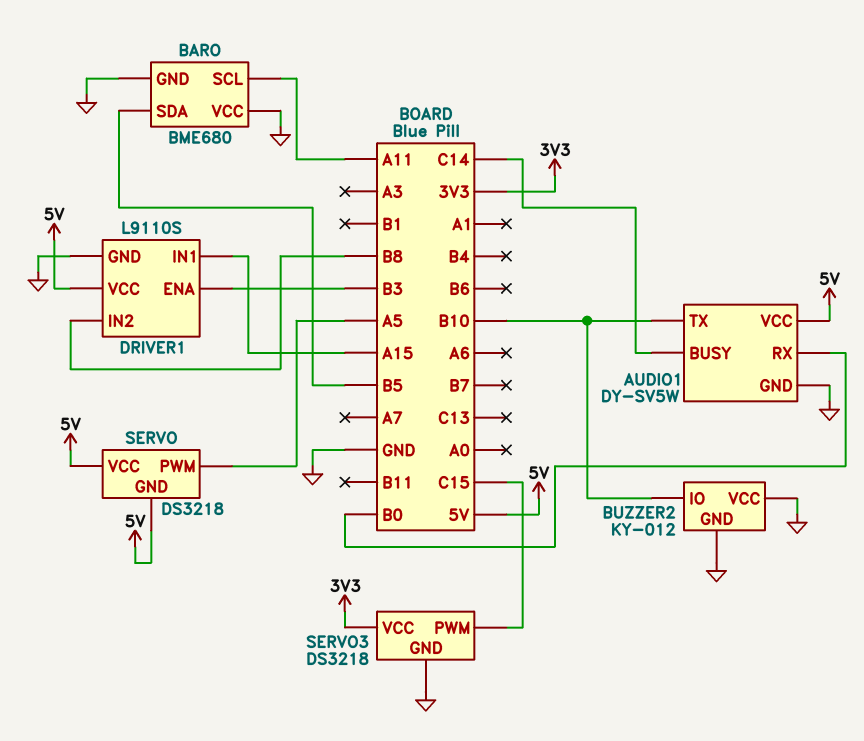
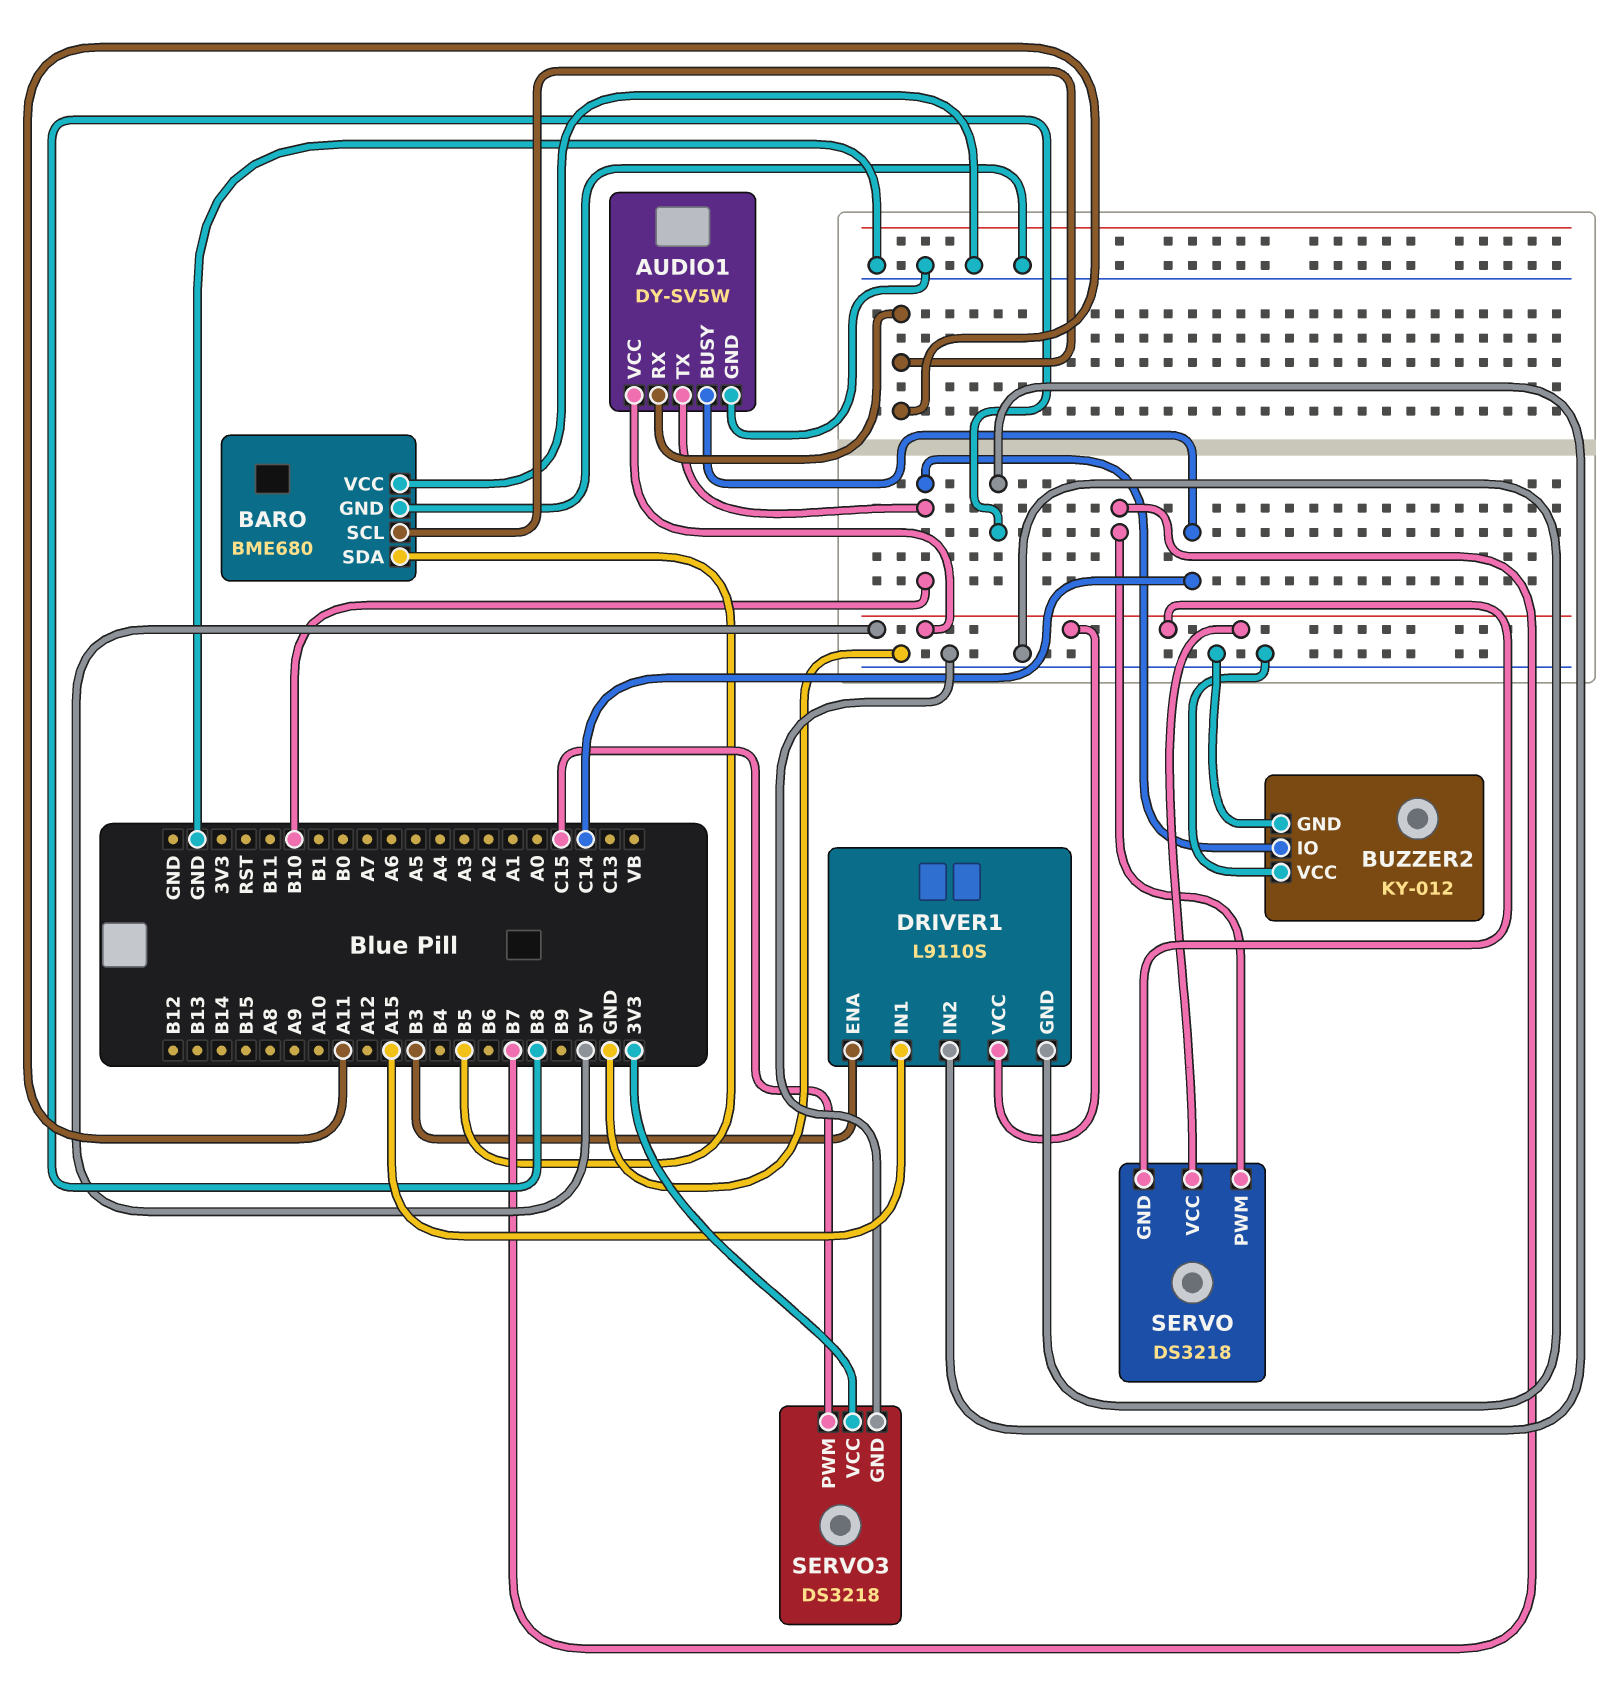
AUDIO1 pin RX: B0 -> A11
SERVO pin PWM: A5 -> B7

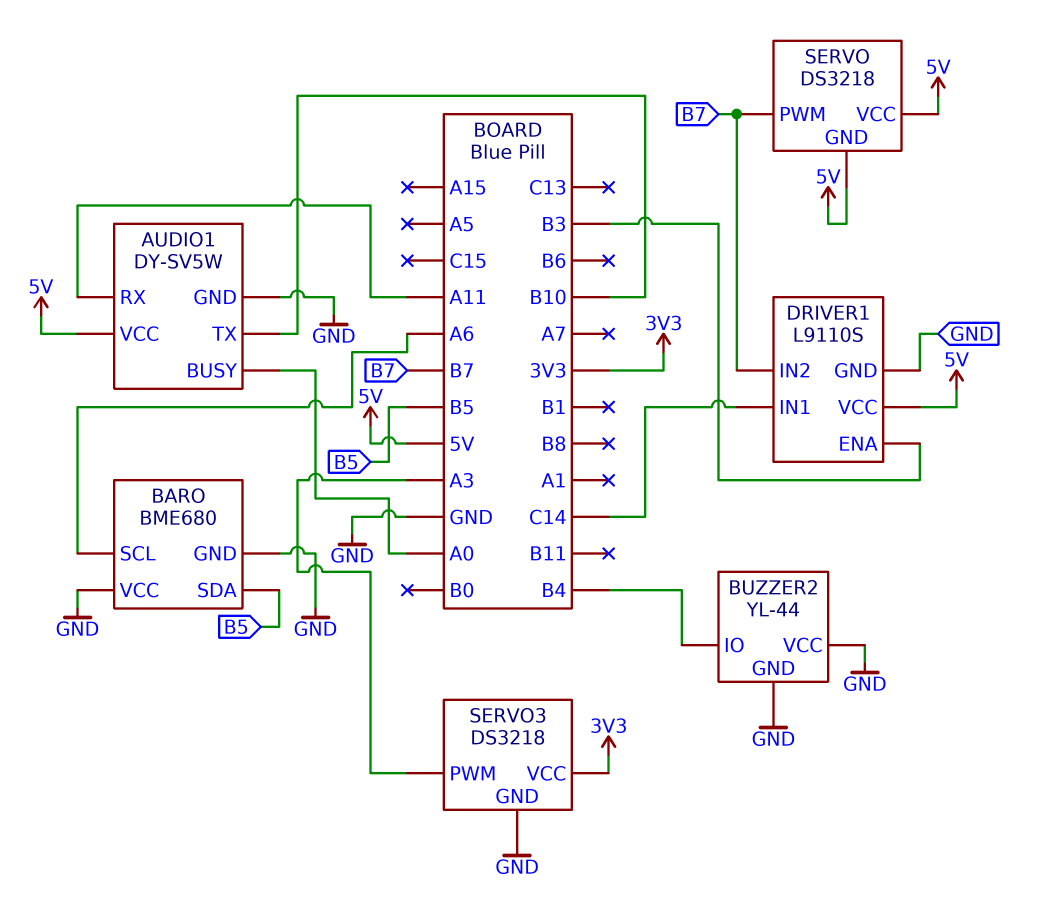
AUDIO1 pin BUSY: C14 -> A0
BARO pin SCL: A11 -> A6
BUZZER2: KY-012 -> YL-44
BUZZER2 pin IO: B10 -> B4
DRIVER1 pin IN1: A15 -> C14
DRIVER1 pin IN2: B8 -> B7
SERVO3 pin PWM: C15 -> A3

